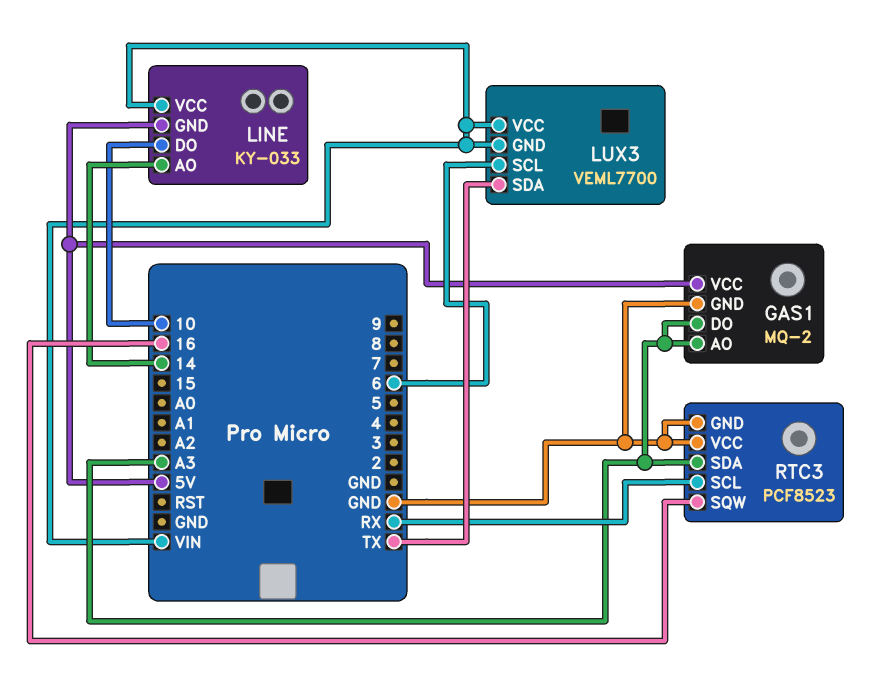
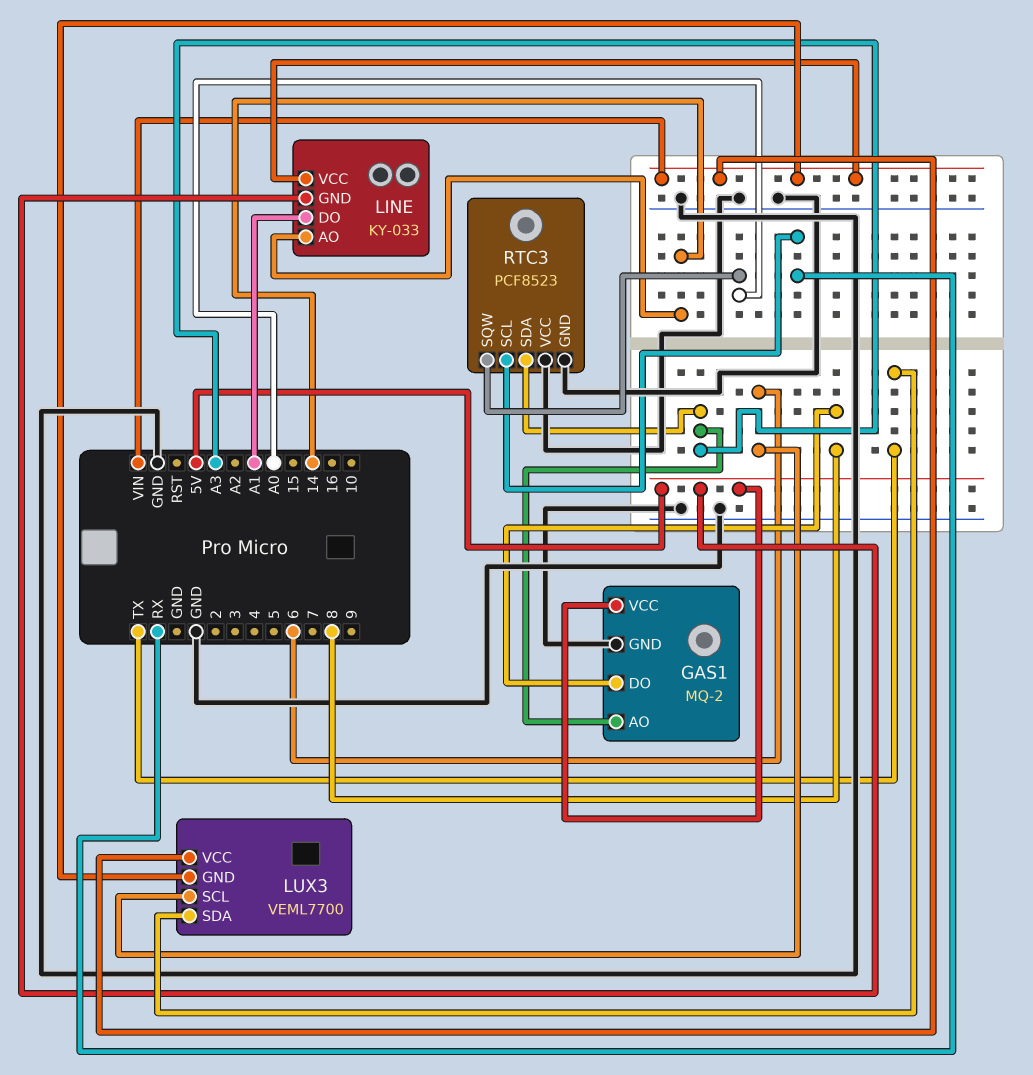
GAS1 pin DO: A3 -> 8
LINE pin DO: 10 -> A1
RTC3 pin SQW: 16 -> A0

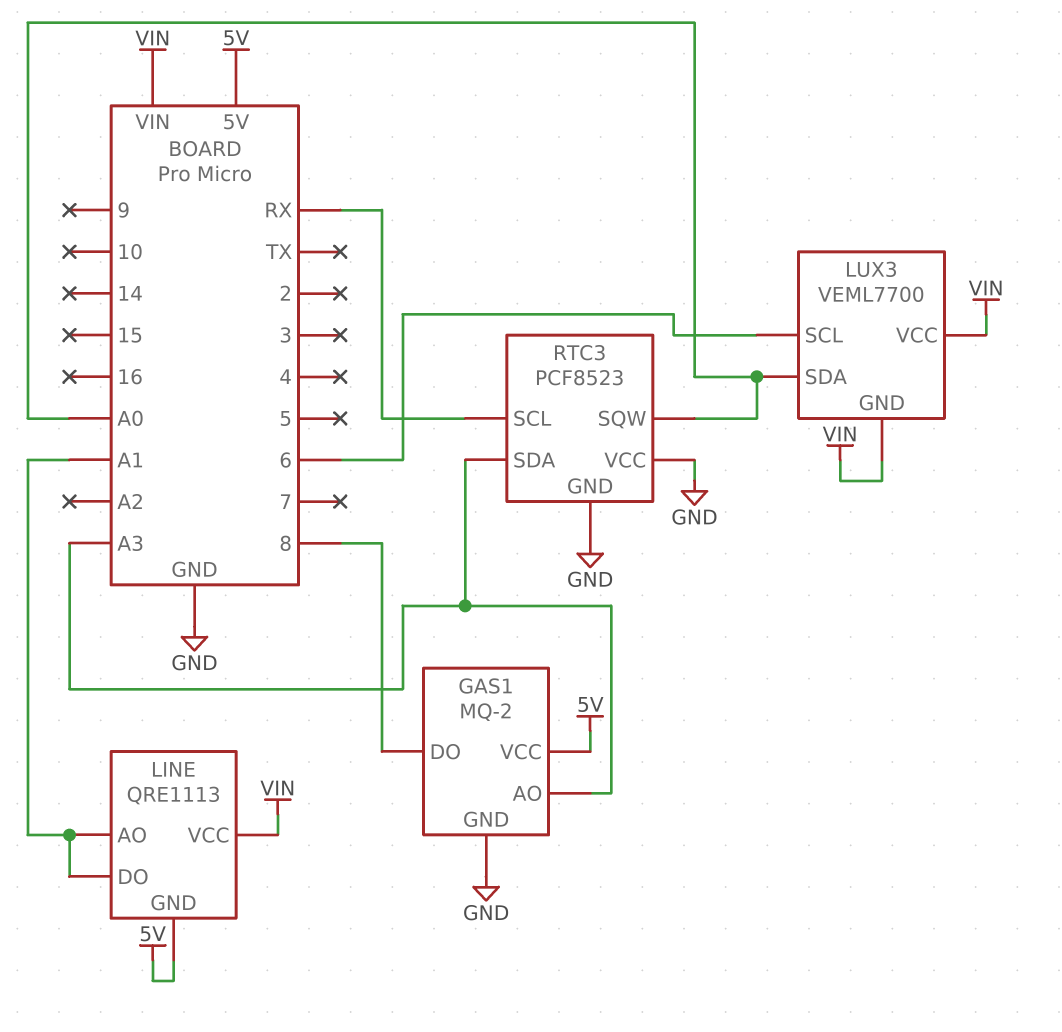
LINE: KY-033 -> QRE1113
LINE pin AO: 14 -> A1
LUX3 pin SDA: TX -> A0

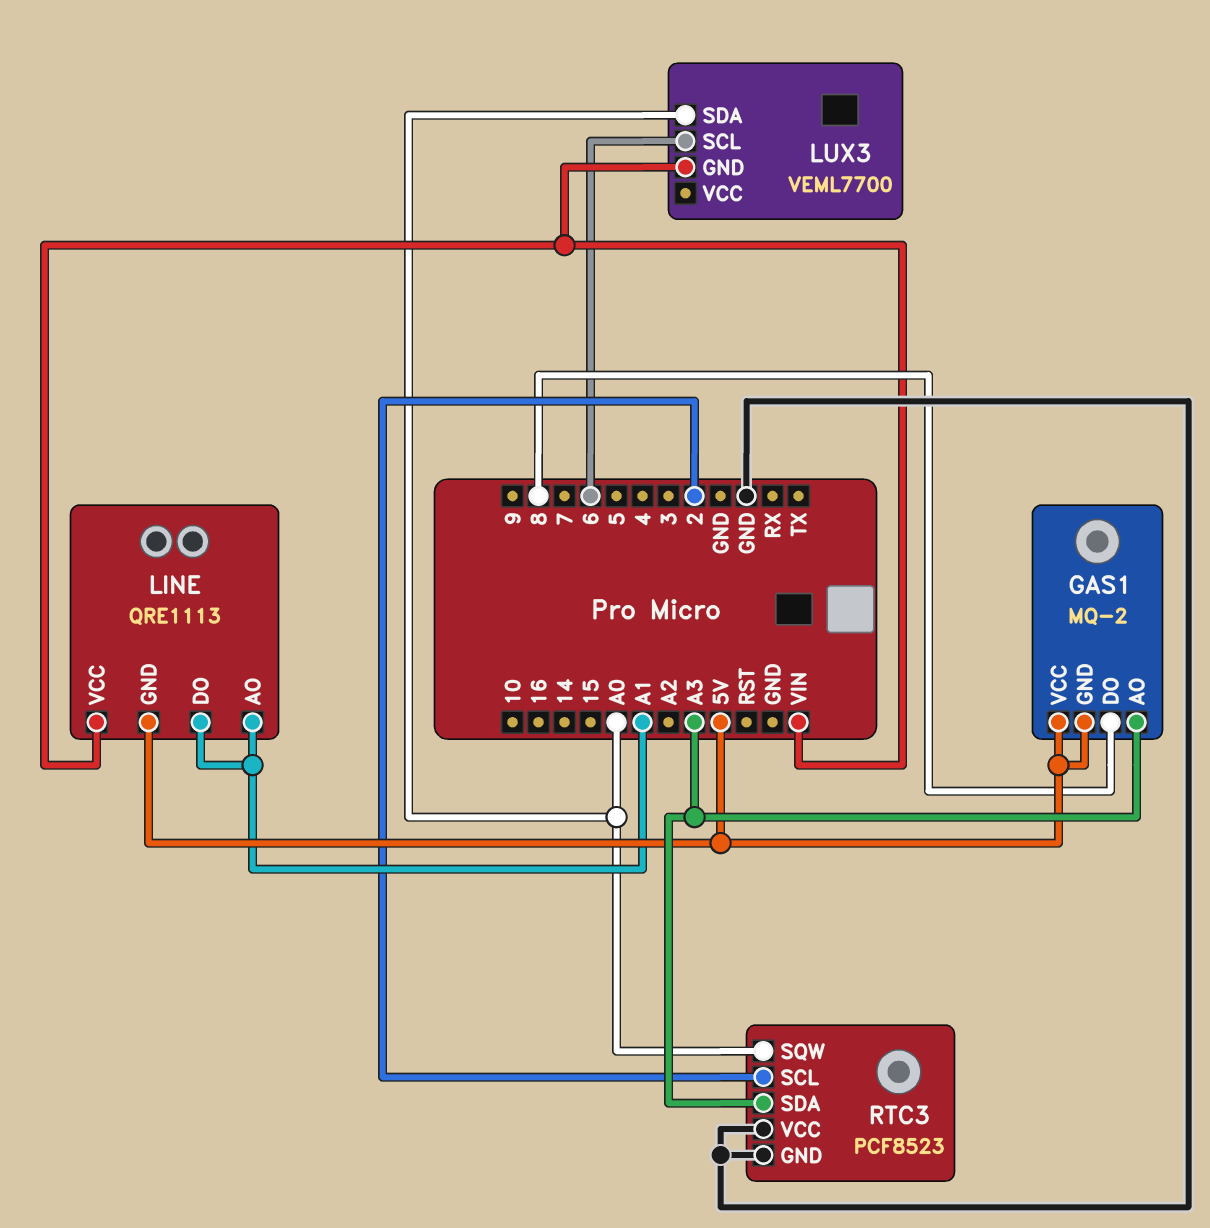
GAS1 pin GND: GND -> 5V
LUX3 pin VCC: VIN -> none
RTC3 pin SCL: RX -> 2

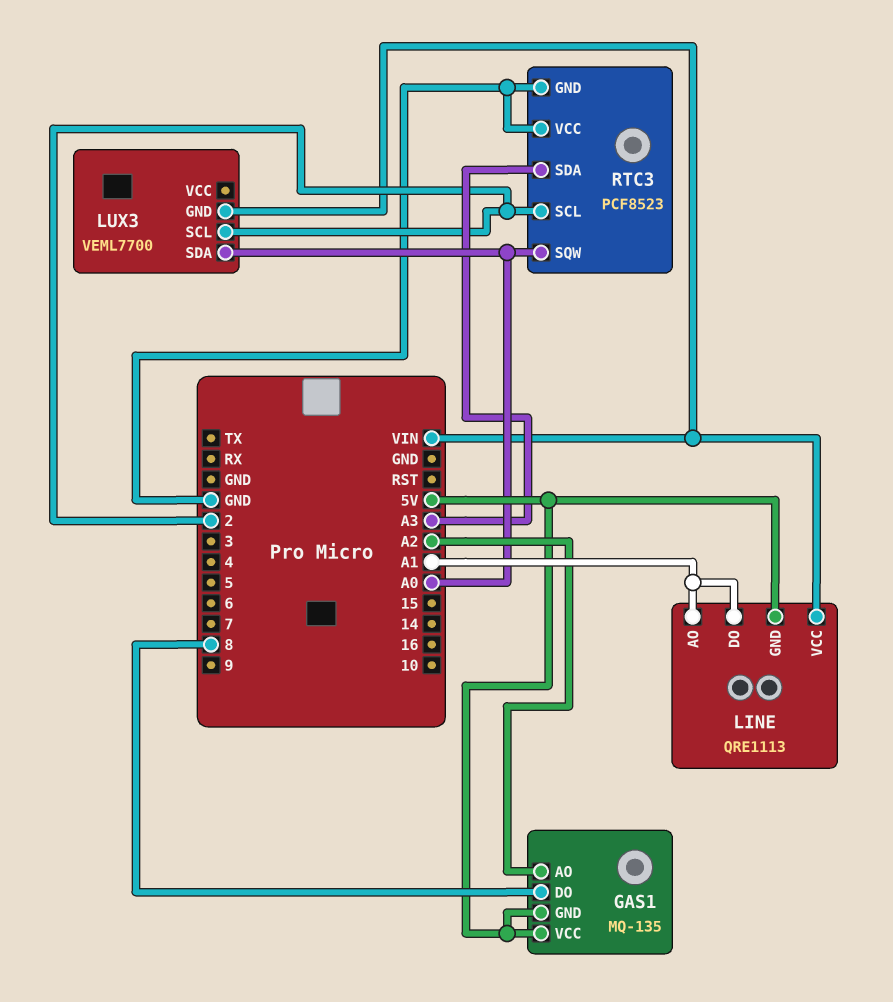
GAS1: MQ-2 -> MQ-135
GAS1 pin AO: A3 -> A2
LUX3 pin SCL: 6 -> 2

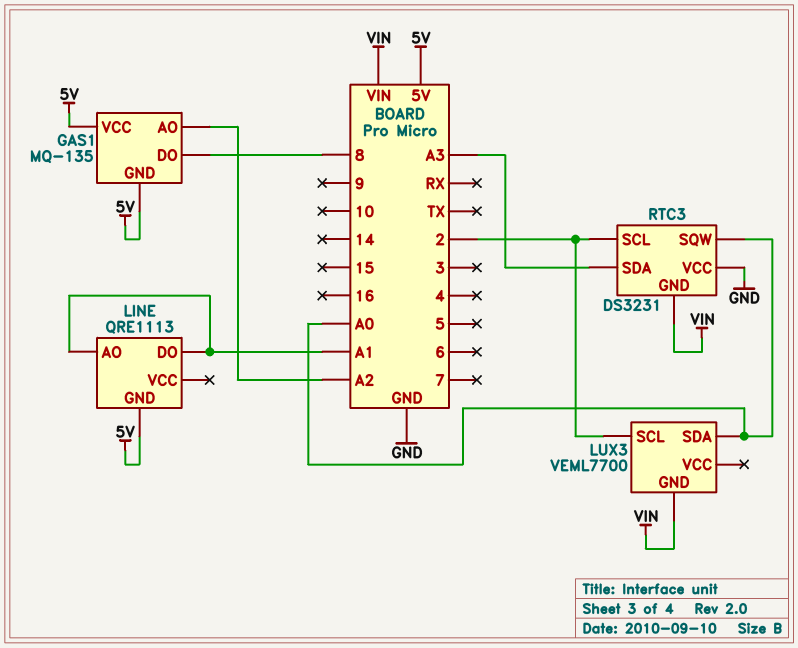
LINE pin VCC: VIN -> none
RTC3: PCF8523 -> DS3231
RTC3 pin GND: GND -> VIN

